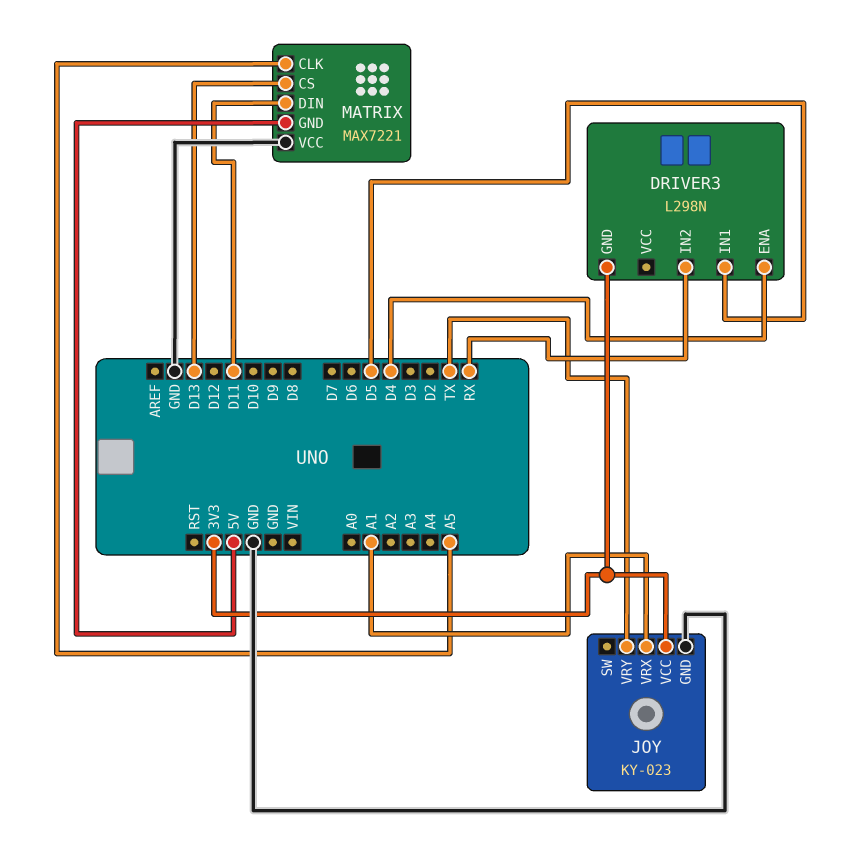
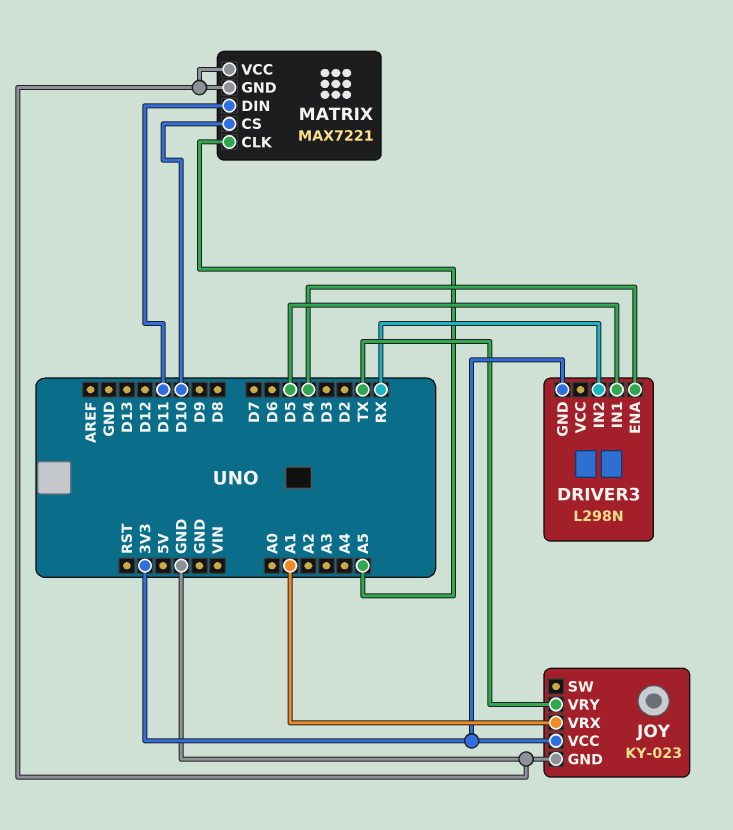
MATRIX pin CS: D13 -> D10
MATRIX pin GND: 5V -> GND

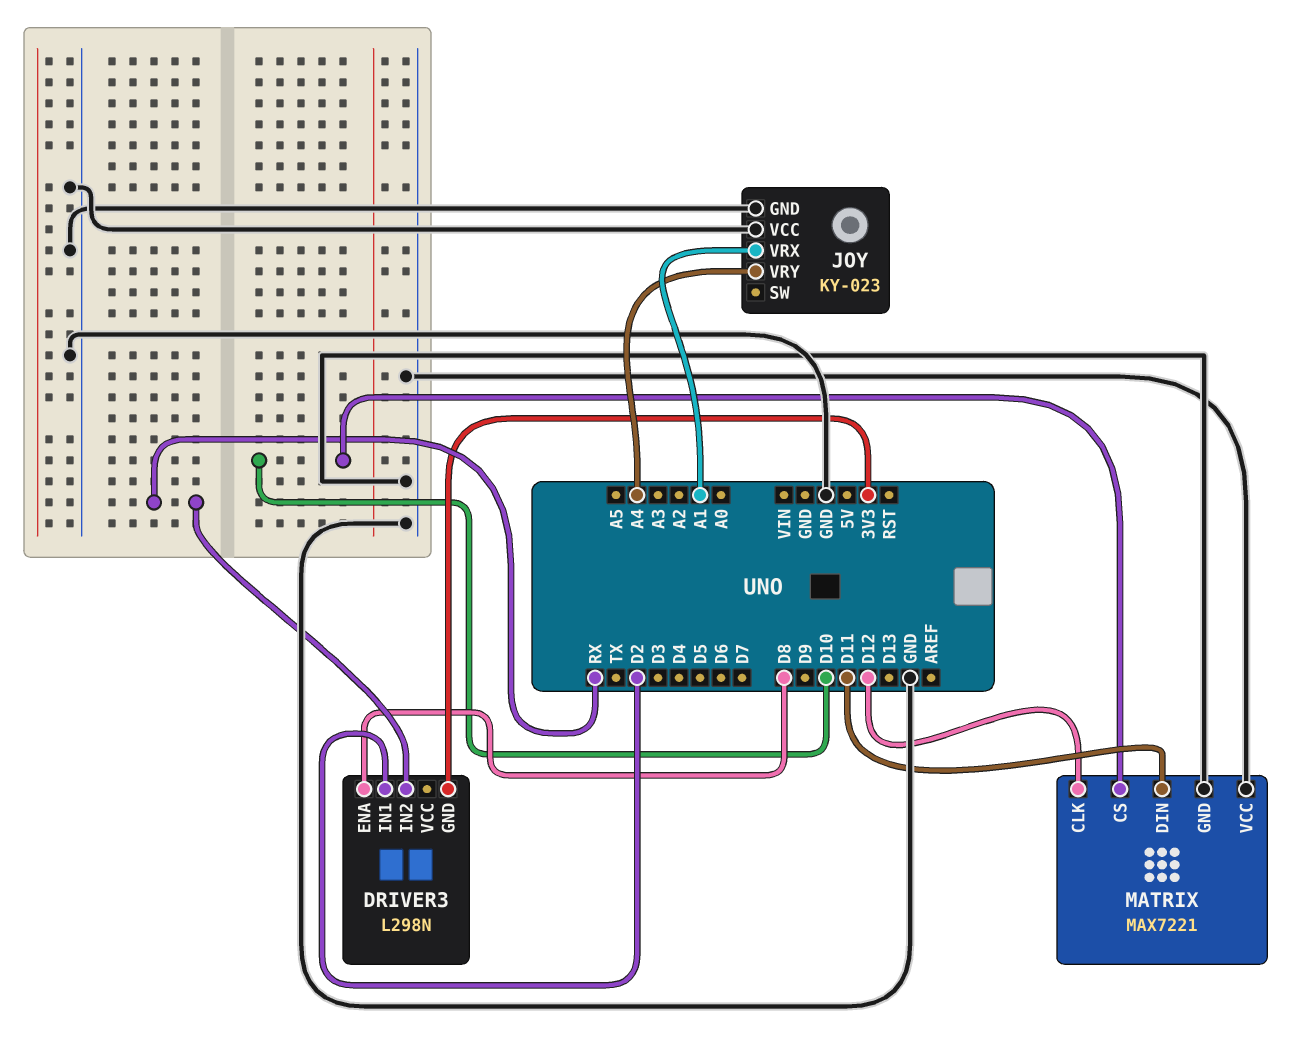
DRIVER3 pin ENA: D4 -> D8
DRIVER3 pin IN1: D5 -> D2
JOY pin VCC: 3V3 -> GND
JOY pin VRY: TX -> A4
MATRIX pin CLK: A5 -> D12

